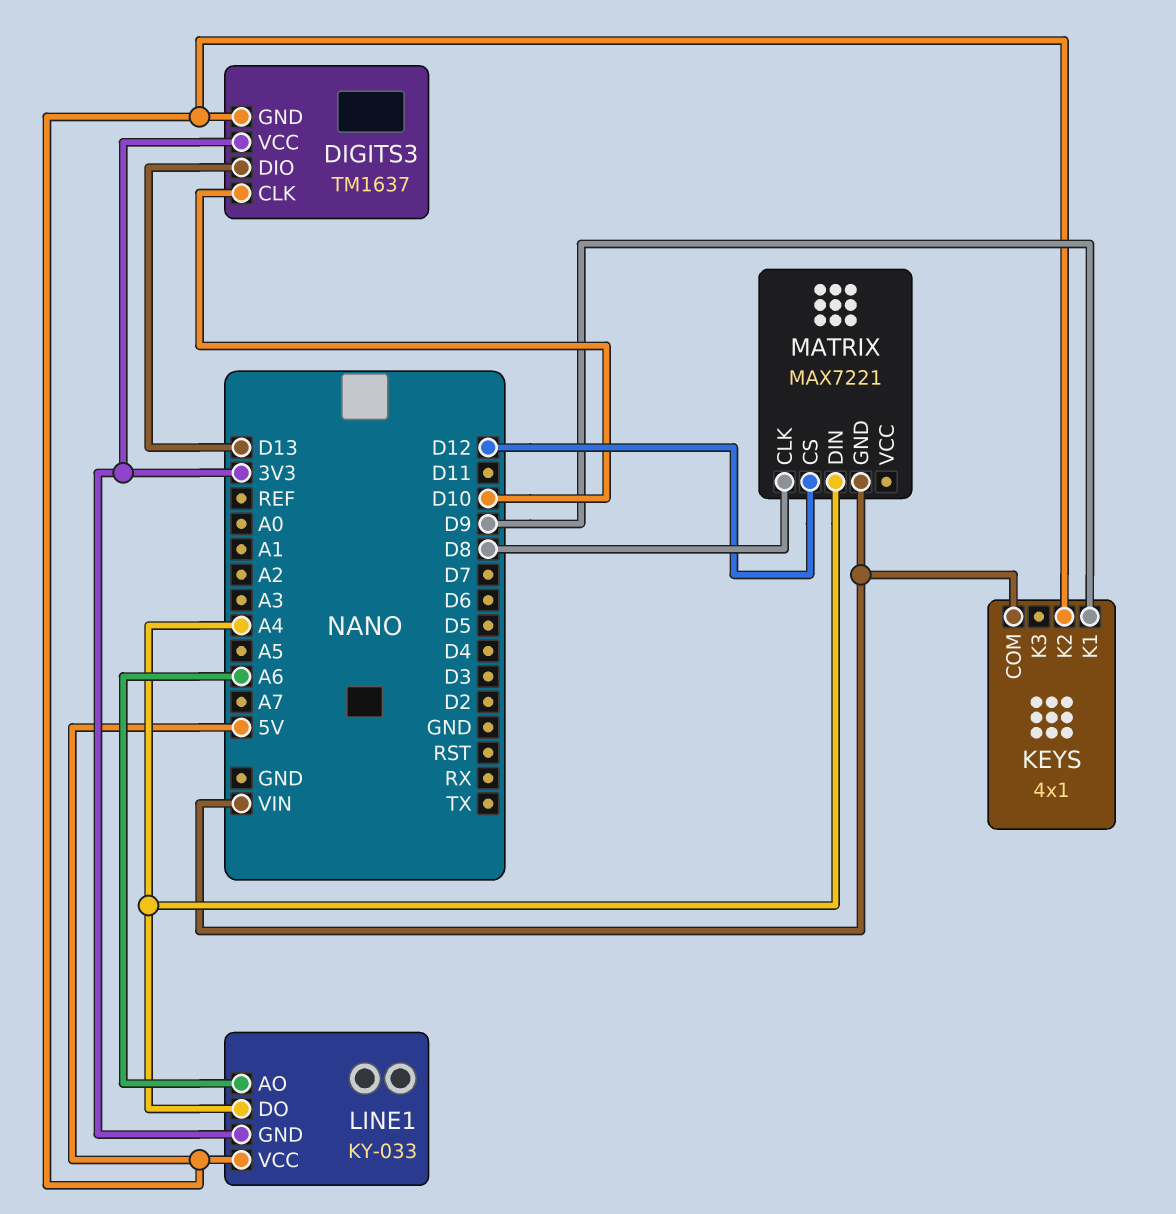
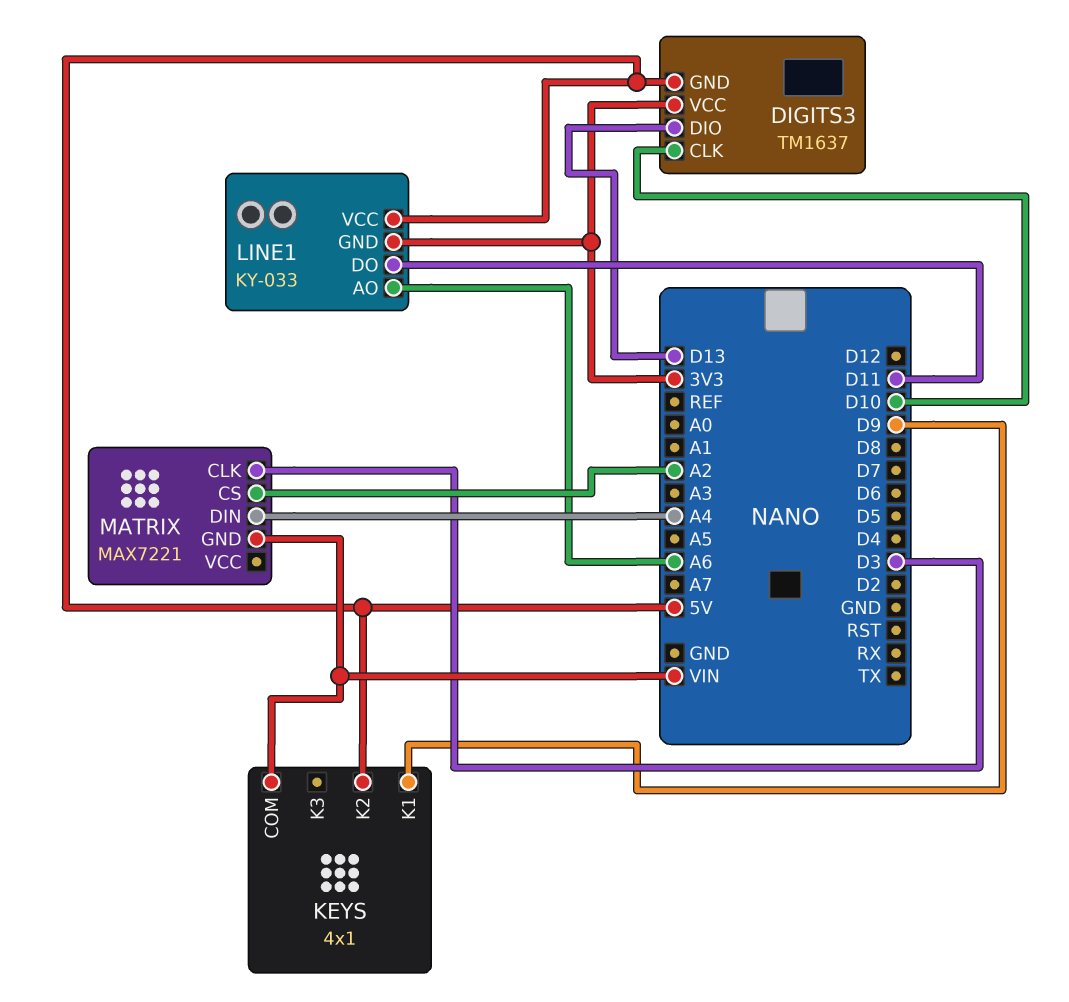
LINE1 pin DO: A4 -> D11
MATRIX pin CLK: D8 -> D3
MATRIX pin CS: D12 -> A2

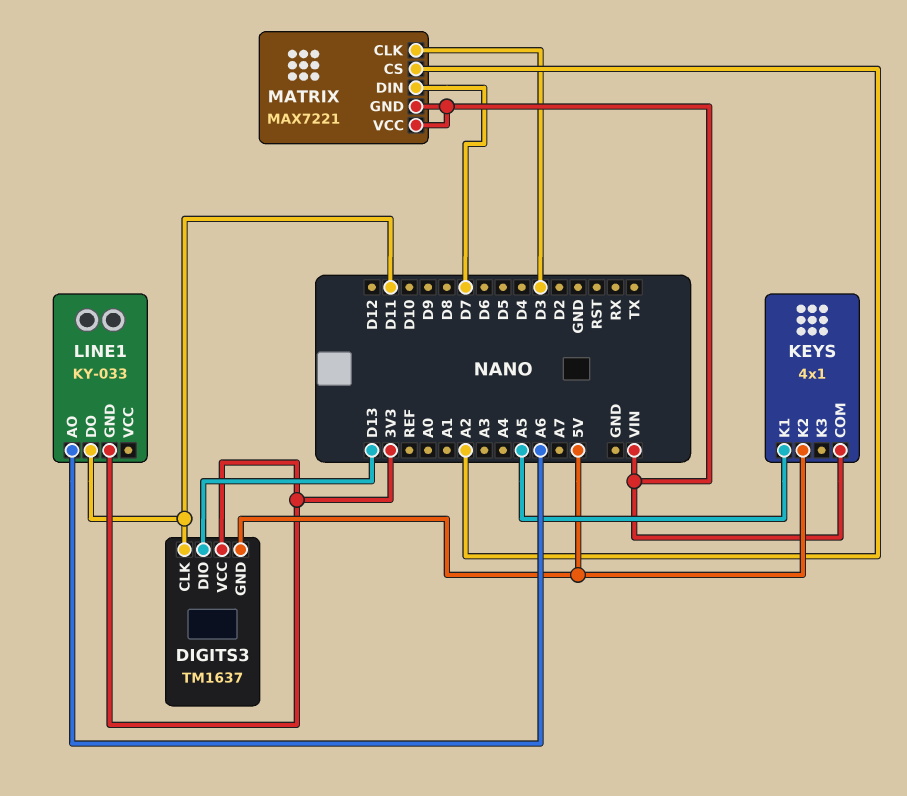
DIGITS3 pin CLK: D10 -> D11
KEYS pin K1: D9 -> A5
LINE1 pin VCC: 5V -> none
MATRIX pin DIN: A4 -> D7
MATRIX pin VCC: none -> VIN

